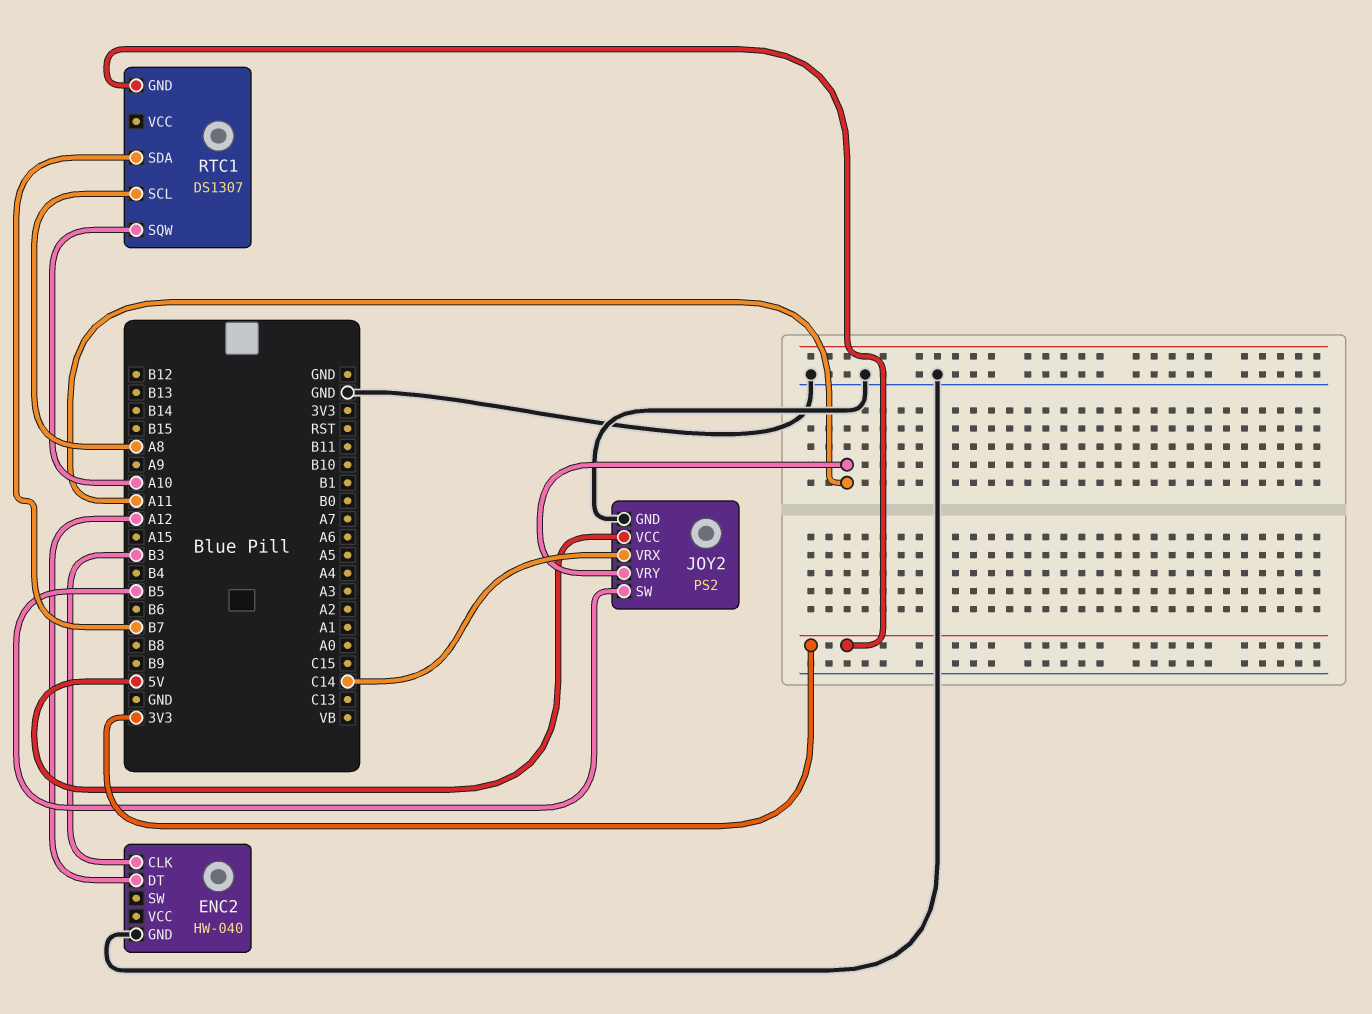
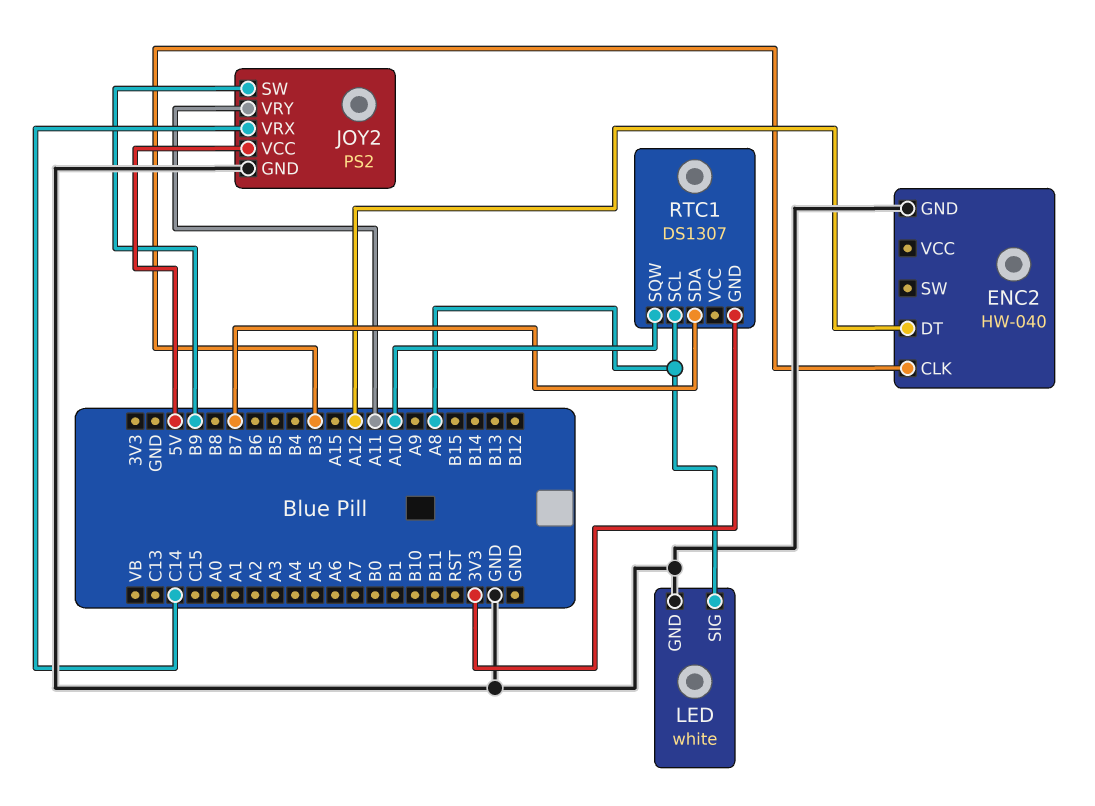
JOY2 pin SW: B5 -> B9
LED: none -> white
LED pin GND: none -> GND
LED pin SIG: none -> A8

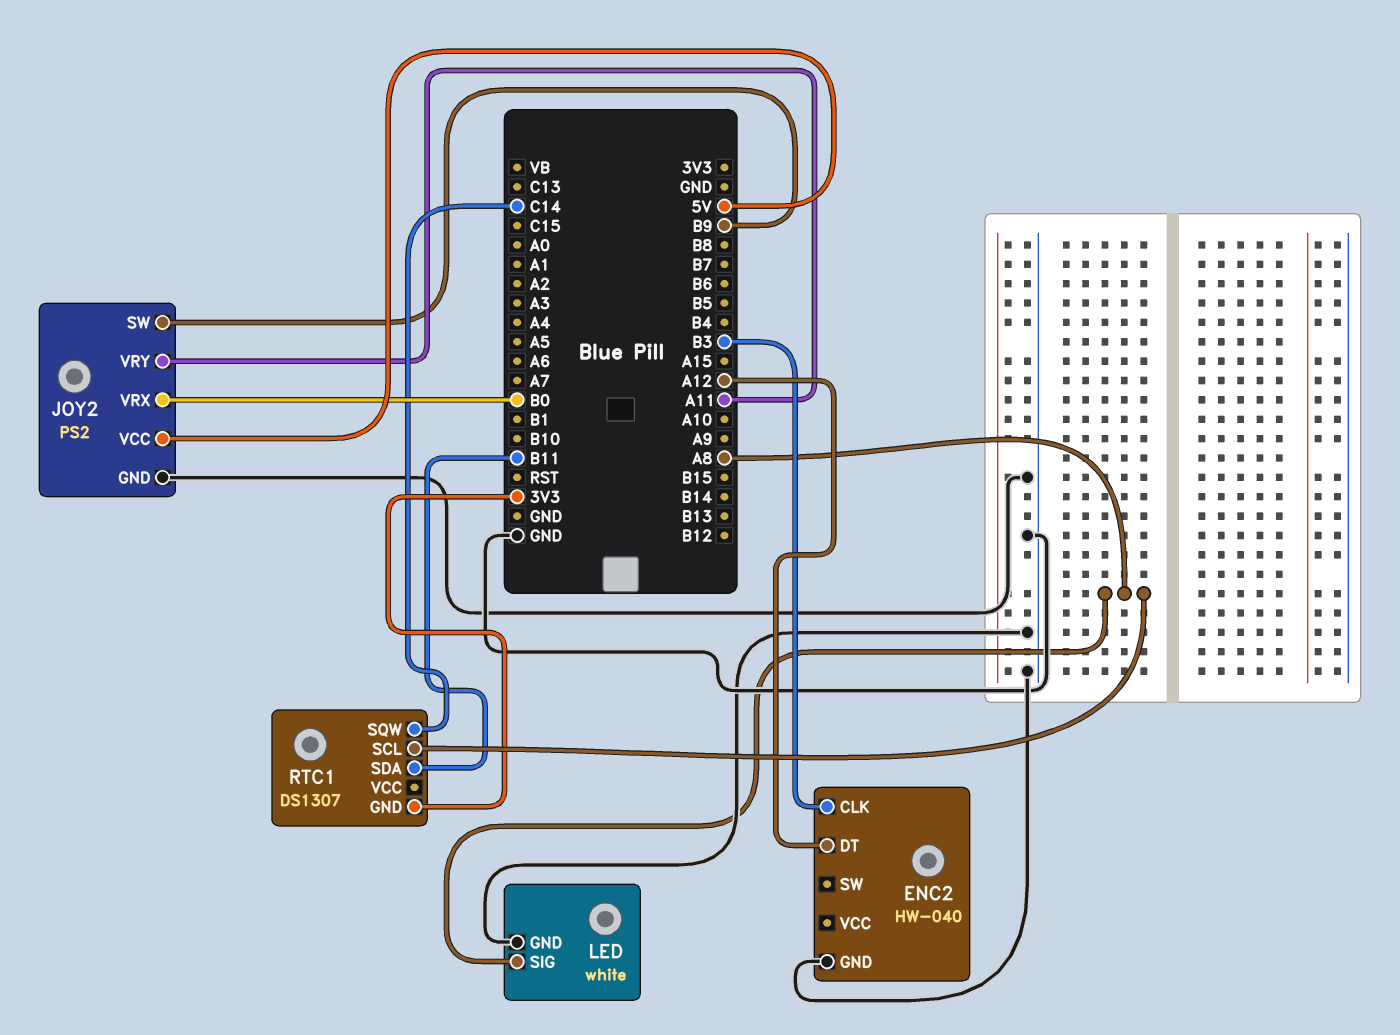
JOY2 pin VRX: C14 -> B0
RTC1 pin SDA: B7 -> B11
RTC1 pin SQW: A10 -> C14

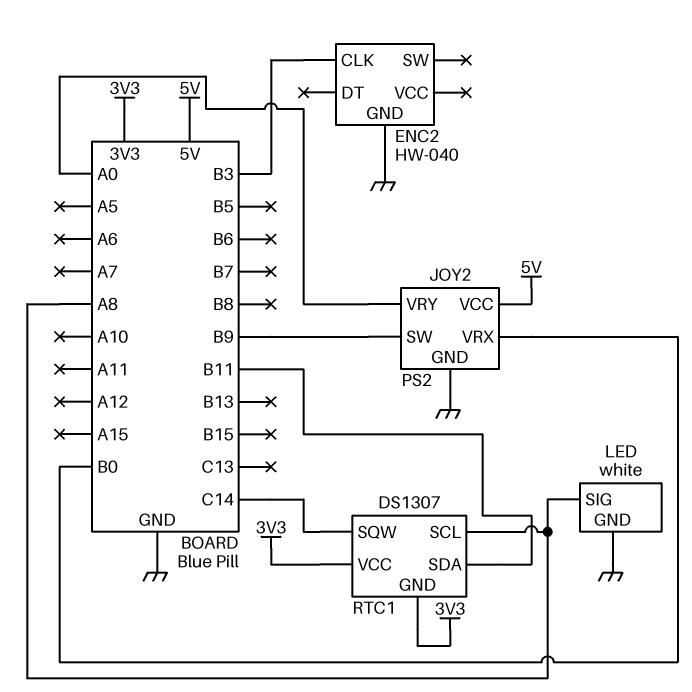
ENC2 pin DT: A12 -> none
JOY2 pin VRY: A11 -> A0
RTC1 pin VCC: none -> 3V3

